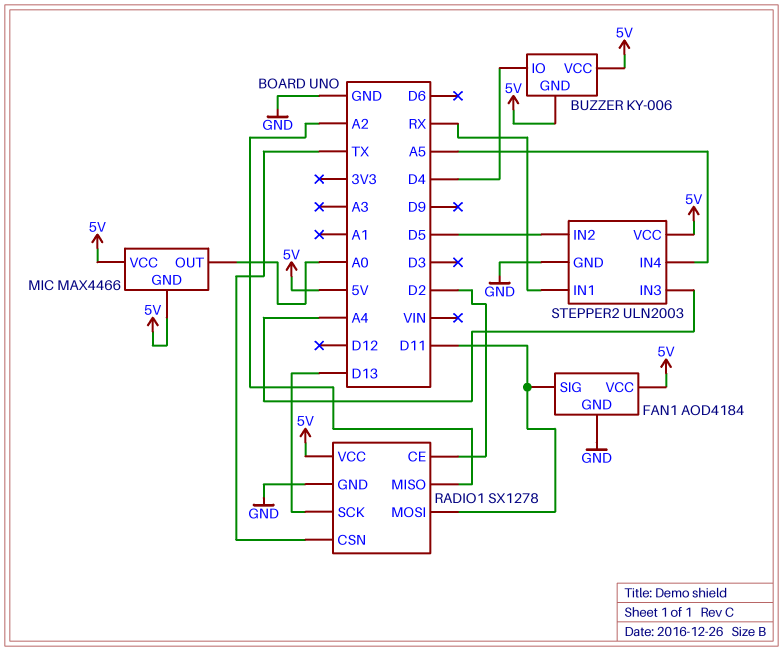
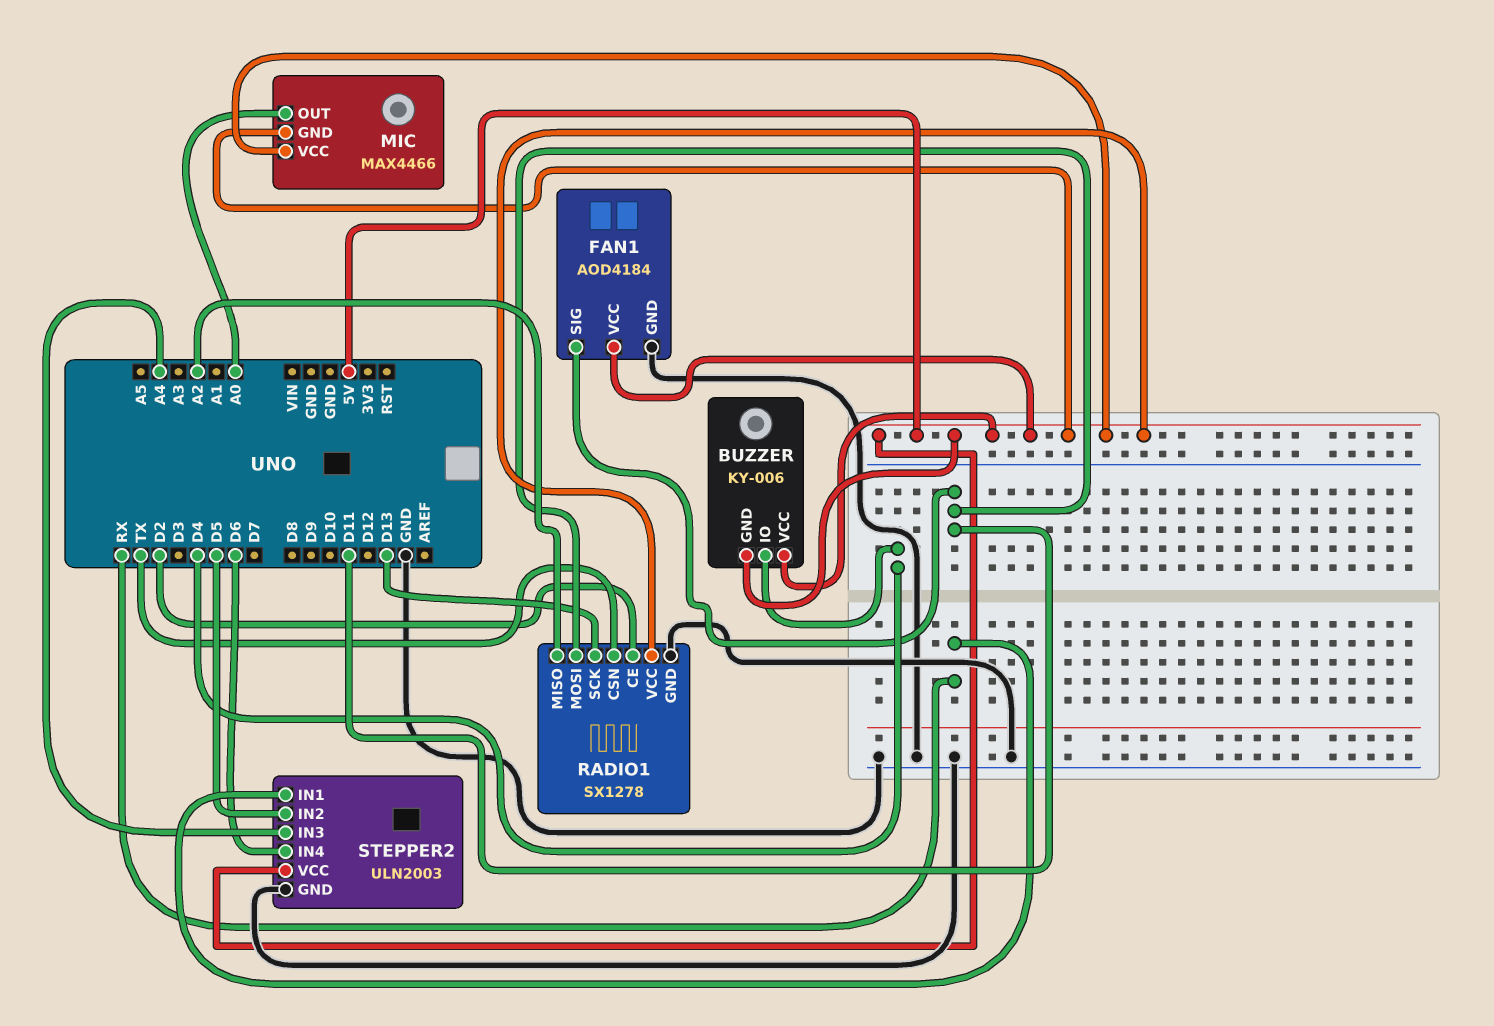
STEPPER2 pin IN4: A5 -> D6

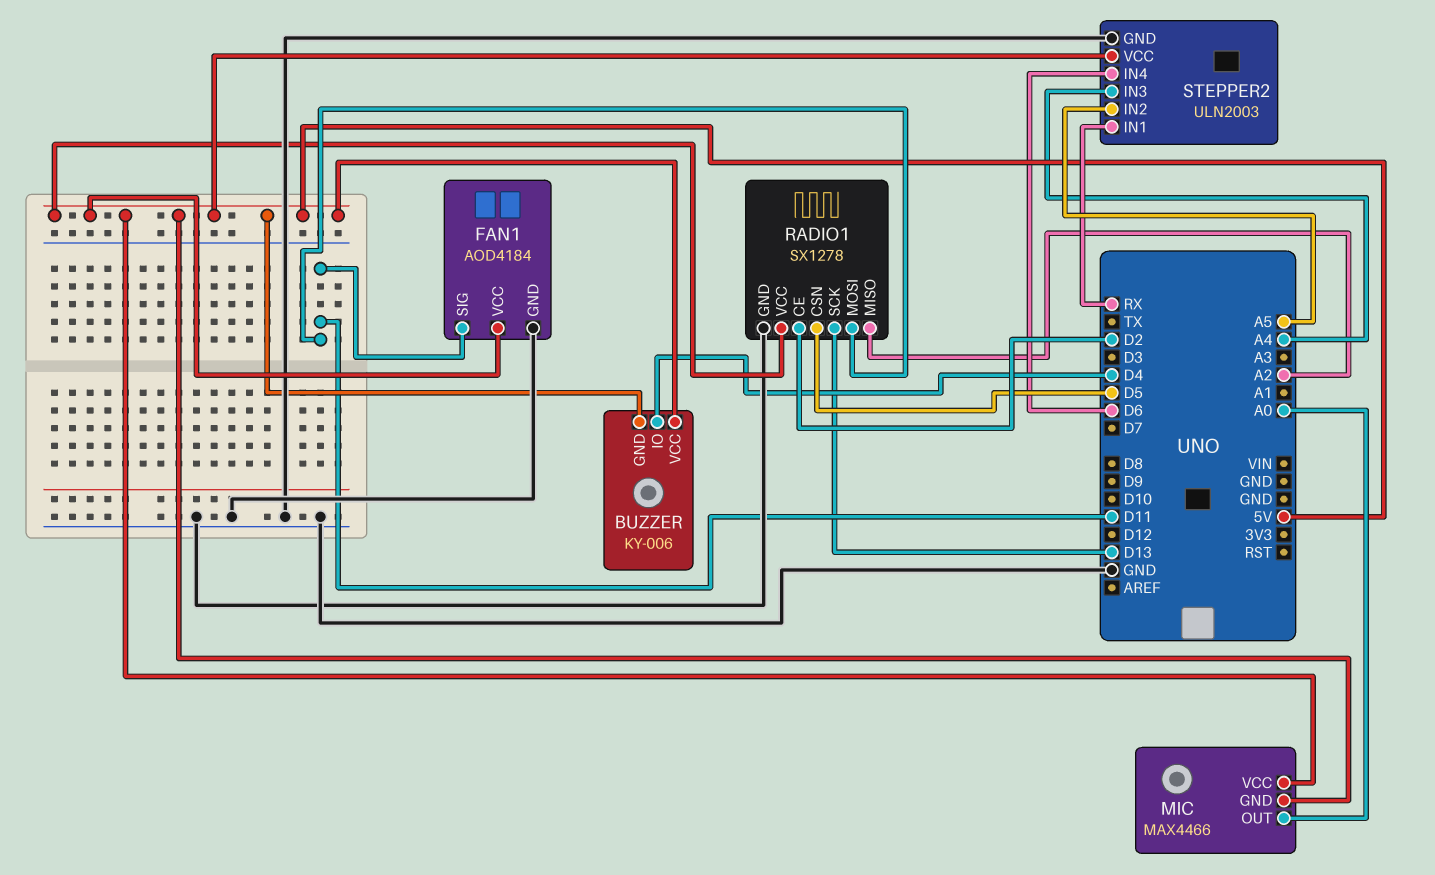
RADIO1 pin CSN: TX -> D5
STEPPER2 pin IN2: D5 -> A5

